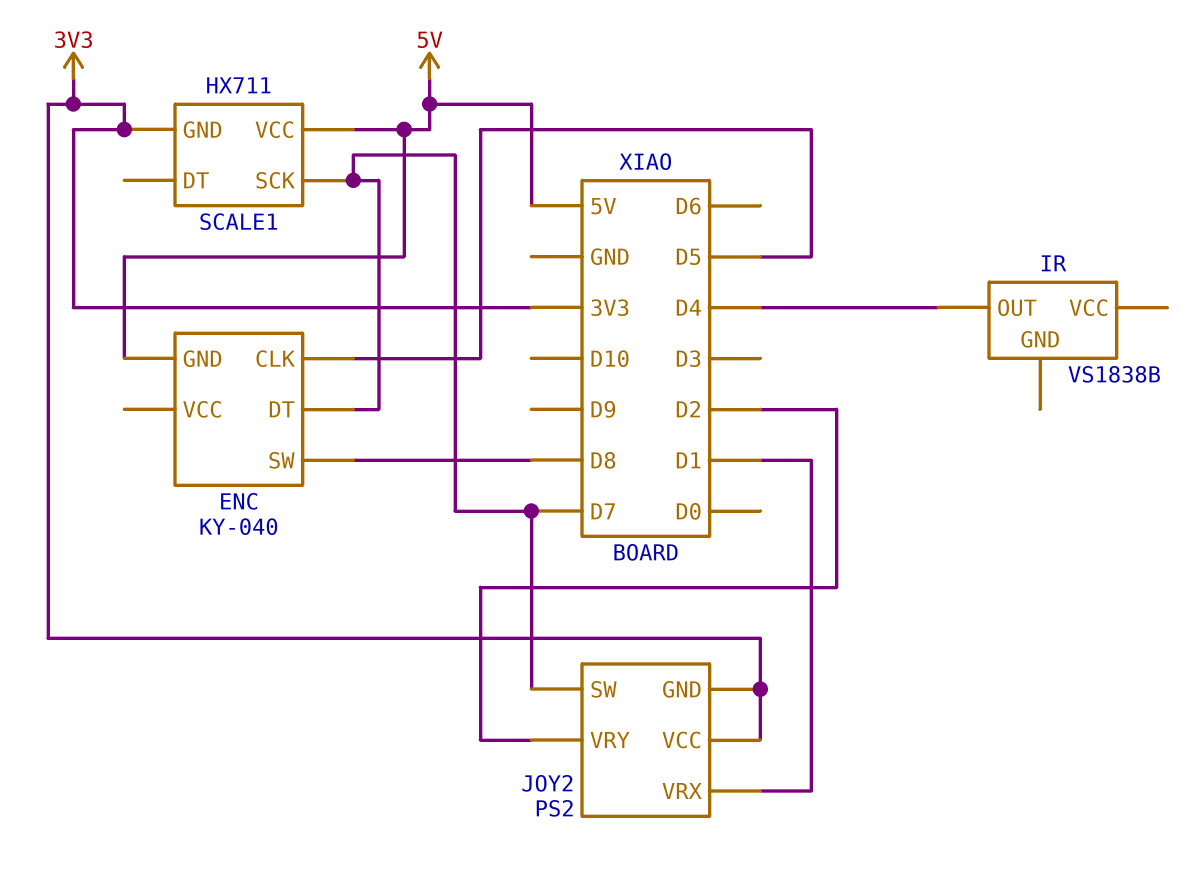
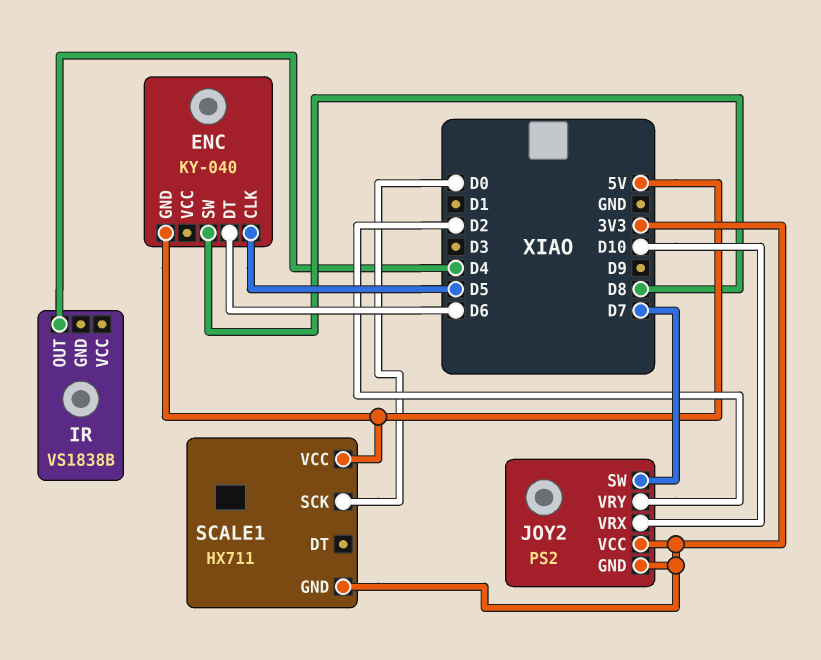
ENC pin DT: D7 -> D6
JOY2 pin VRX: D1 -> D10
SCALE1 pin SCK: D7 -> D0

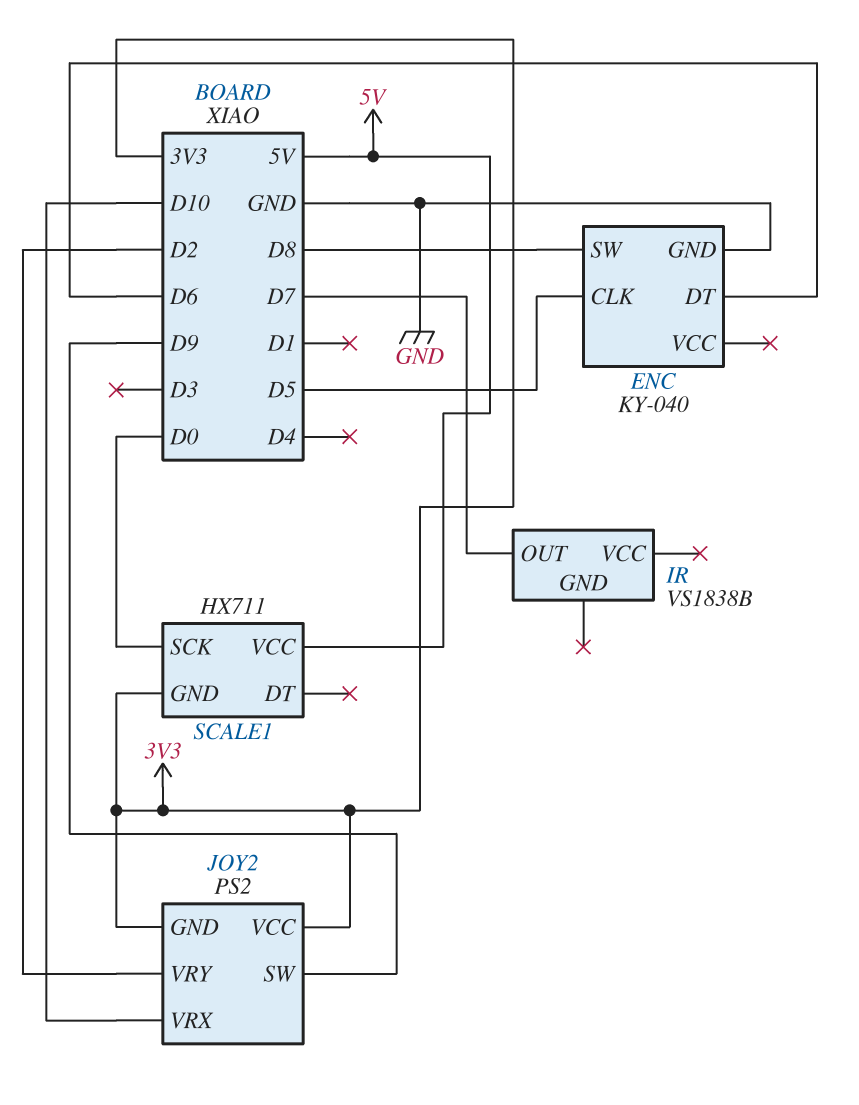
ENC pin GND: 5V -> GND
IR pin OUT: D4 -> D7
JOY2 pin SW: D7 -> D9

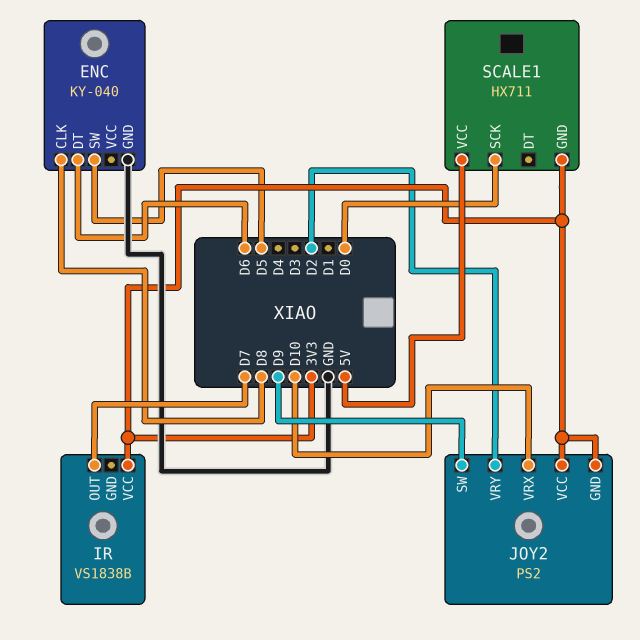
ENC pin CLK: D5 -> D8
ENC pin SW: D8 -> D5
IR pin VCC: none -> 3V3

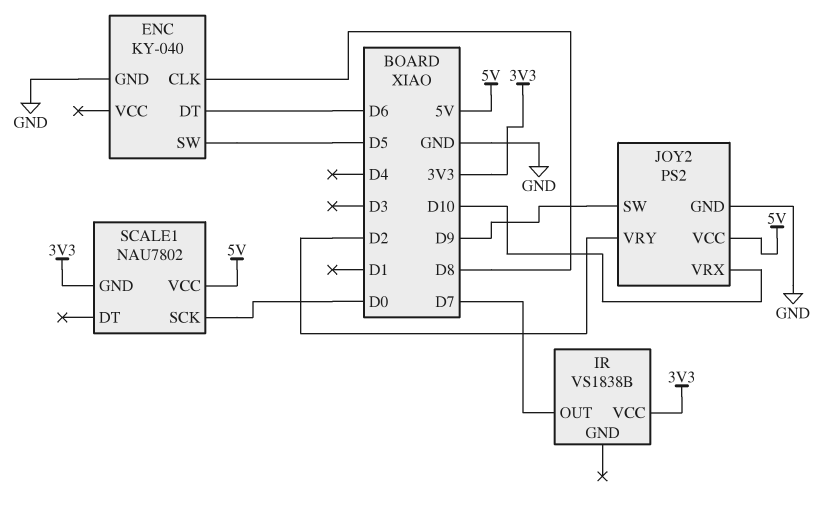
JOY2 pin GND: 3V3 -> GND
JOY2 pin VCC: 3V3 -> 5V
SCALE1: HX711 -> NAU7802

